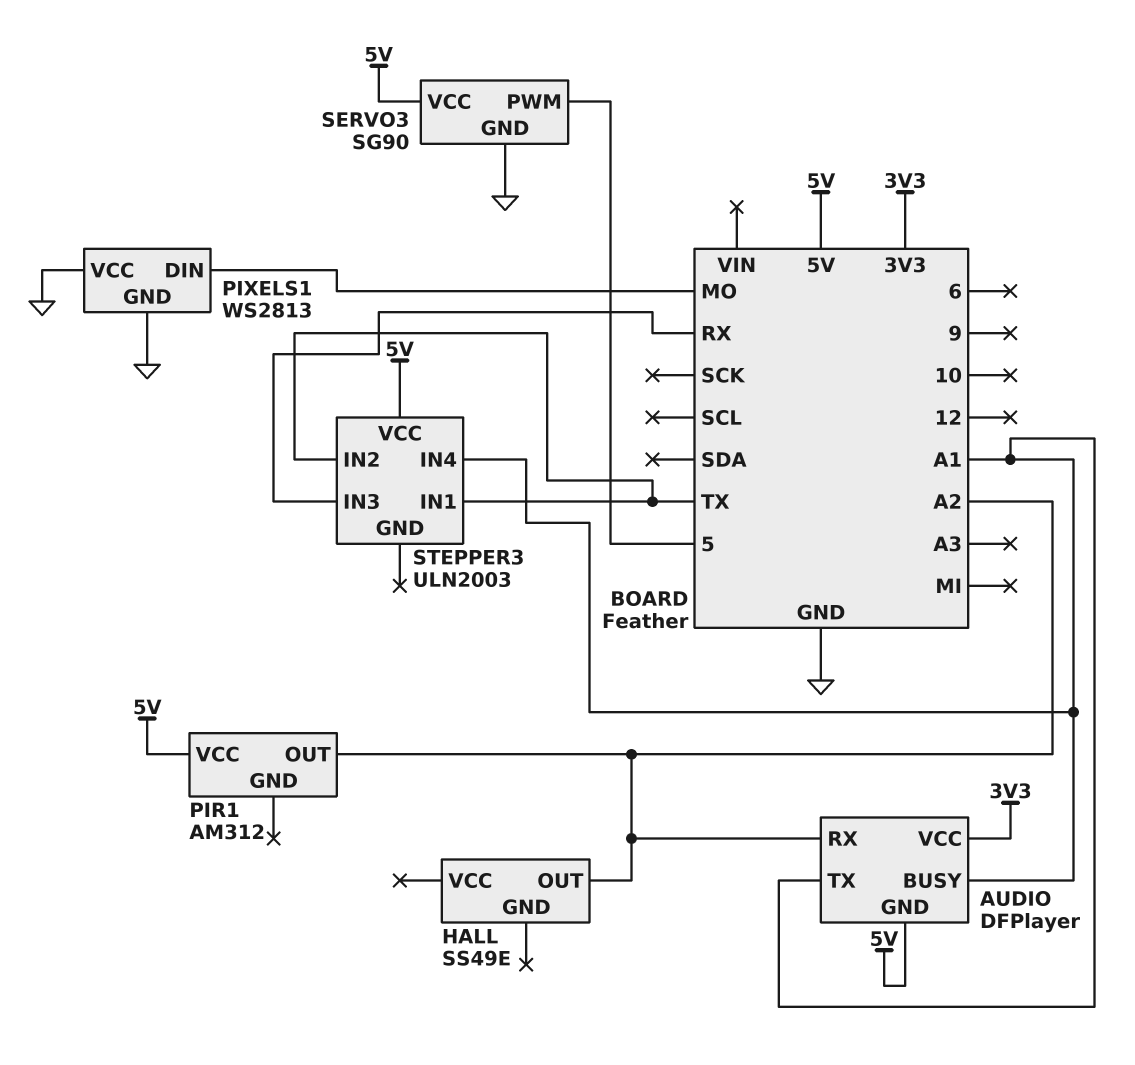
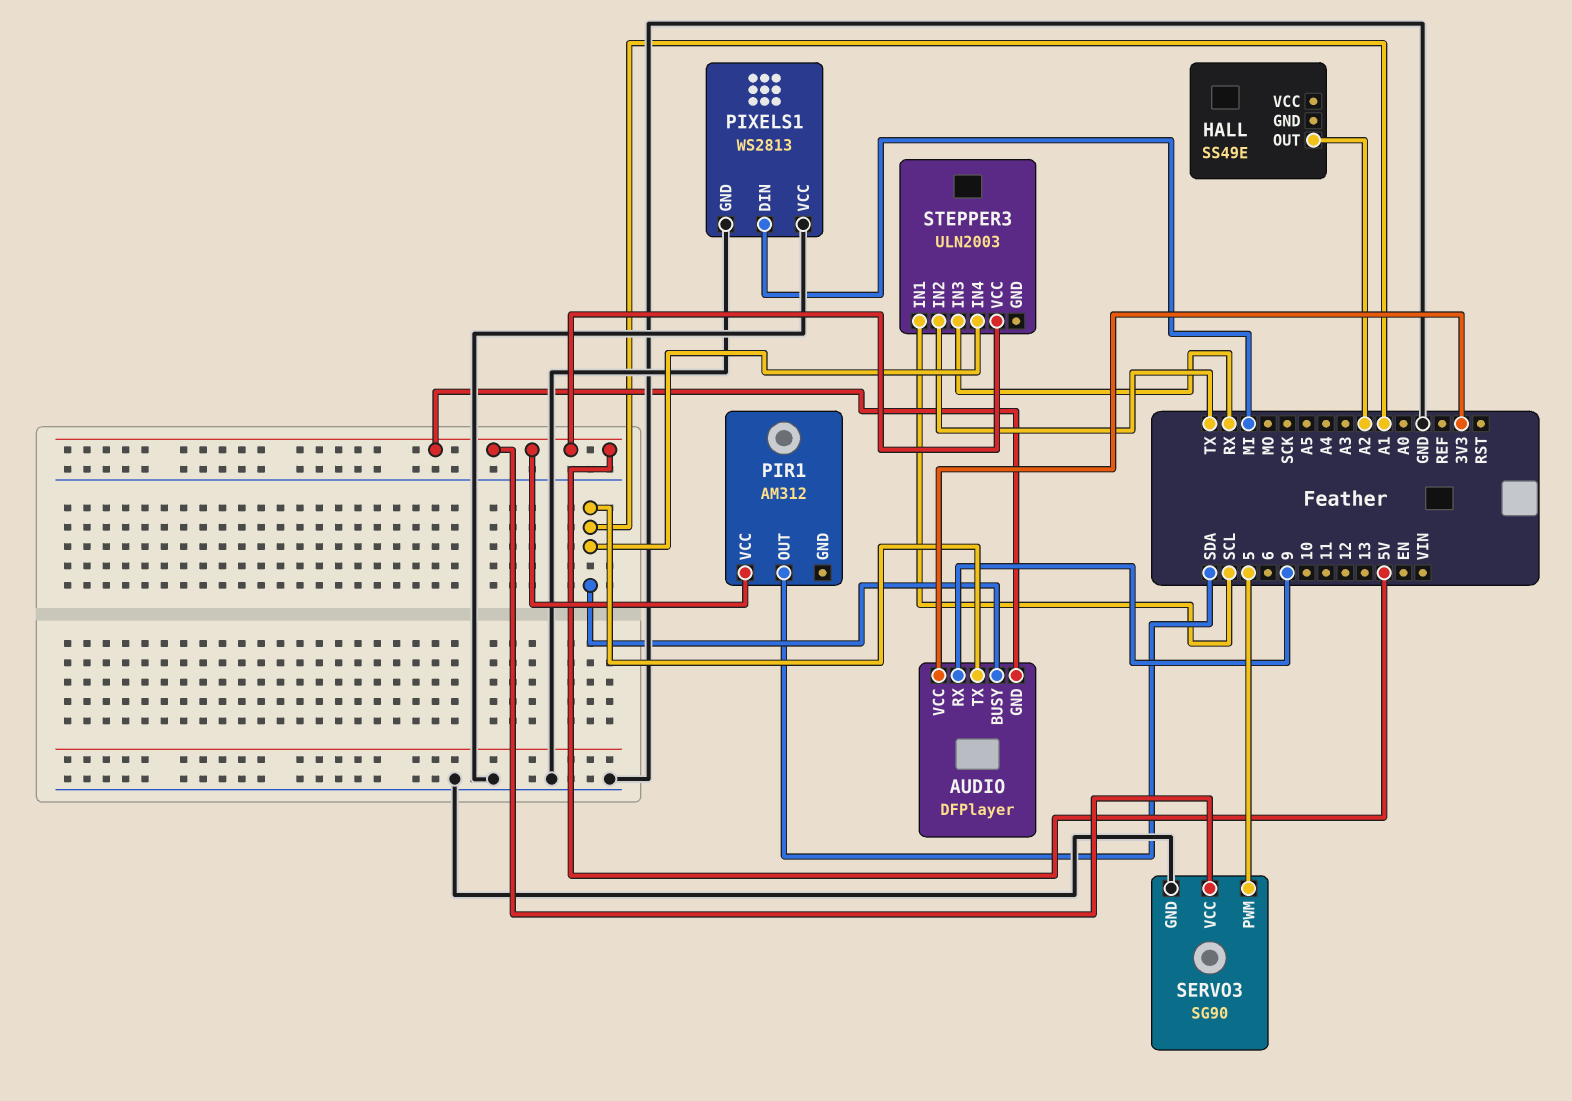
AUDIO pin RX: A2 -> 9
PIR1 pin OUT: A2 -> SDA
PIXELS1 pin DIN: MO -> MI
STEPPER3 pin IN1: TX -> SCL

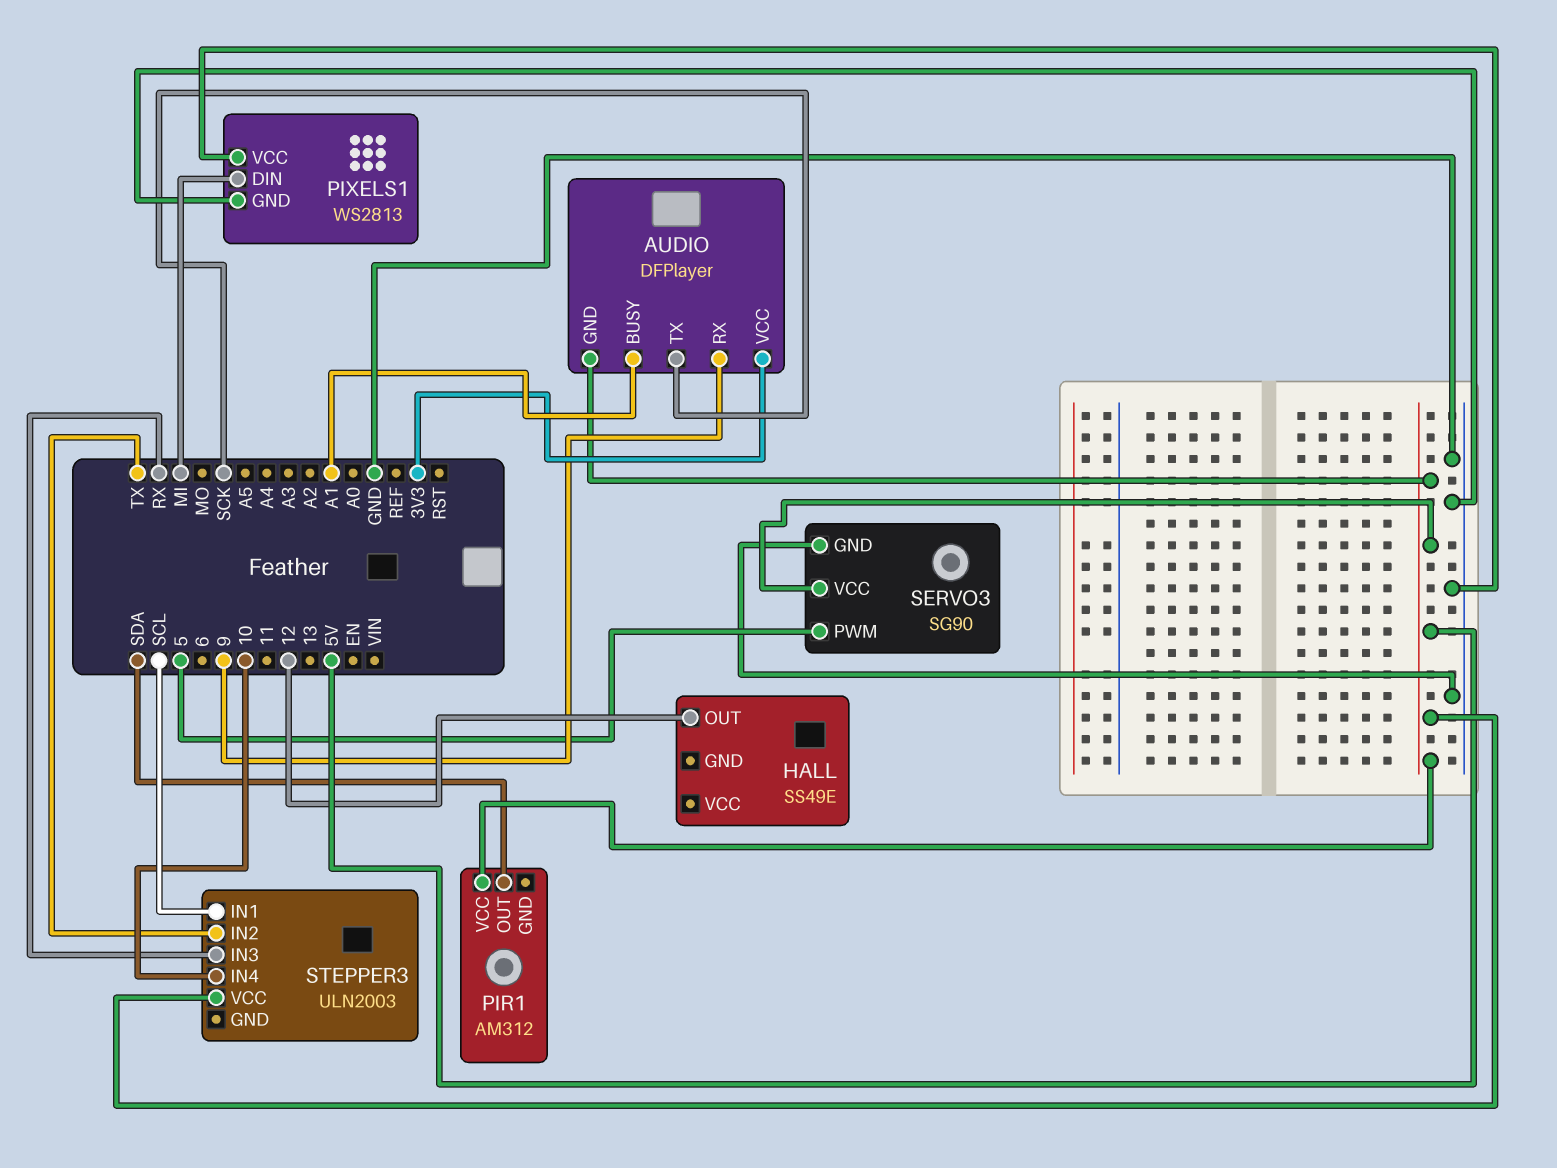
AUDIO pin TX: A1 -> SCK
HALL pin OUT: A2 -> 12
STEPPER3 pin IN4: A1 -> 10

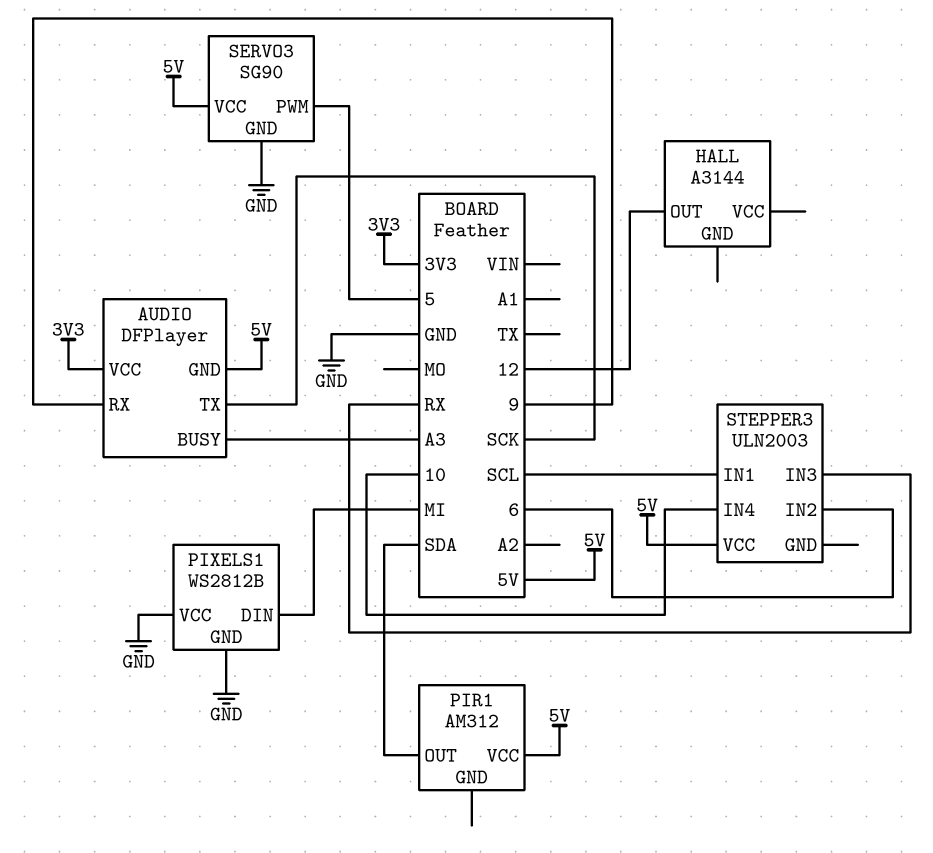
AUDIO pin BUSY: A1 -> A3
HALL: SS49E -> A3144
PIXELS1: WS2813 -> WS2812B
STEPPER3 pin IN2: TX -> 6

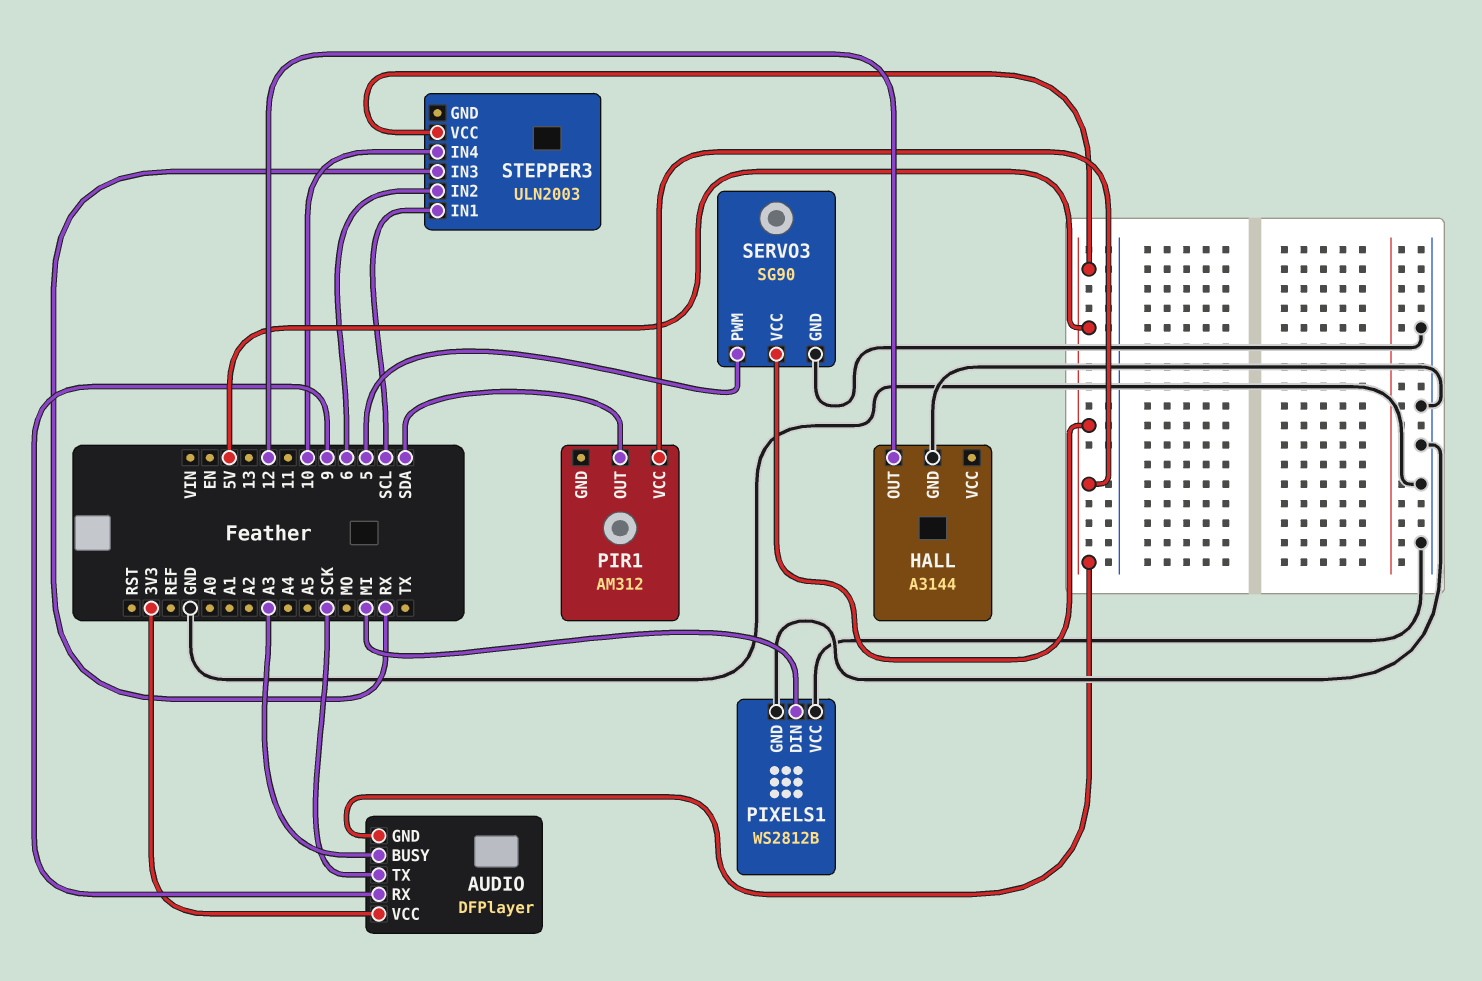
HALL pin GND: none -> GND

